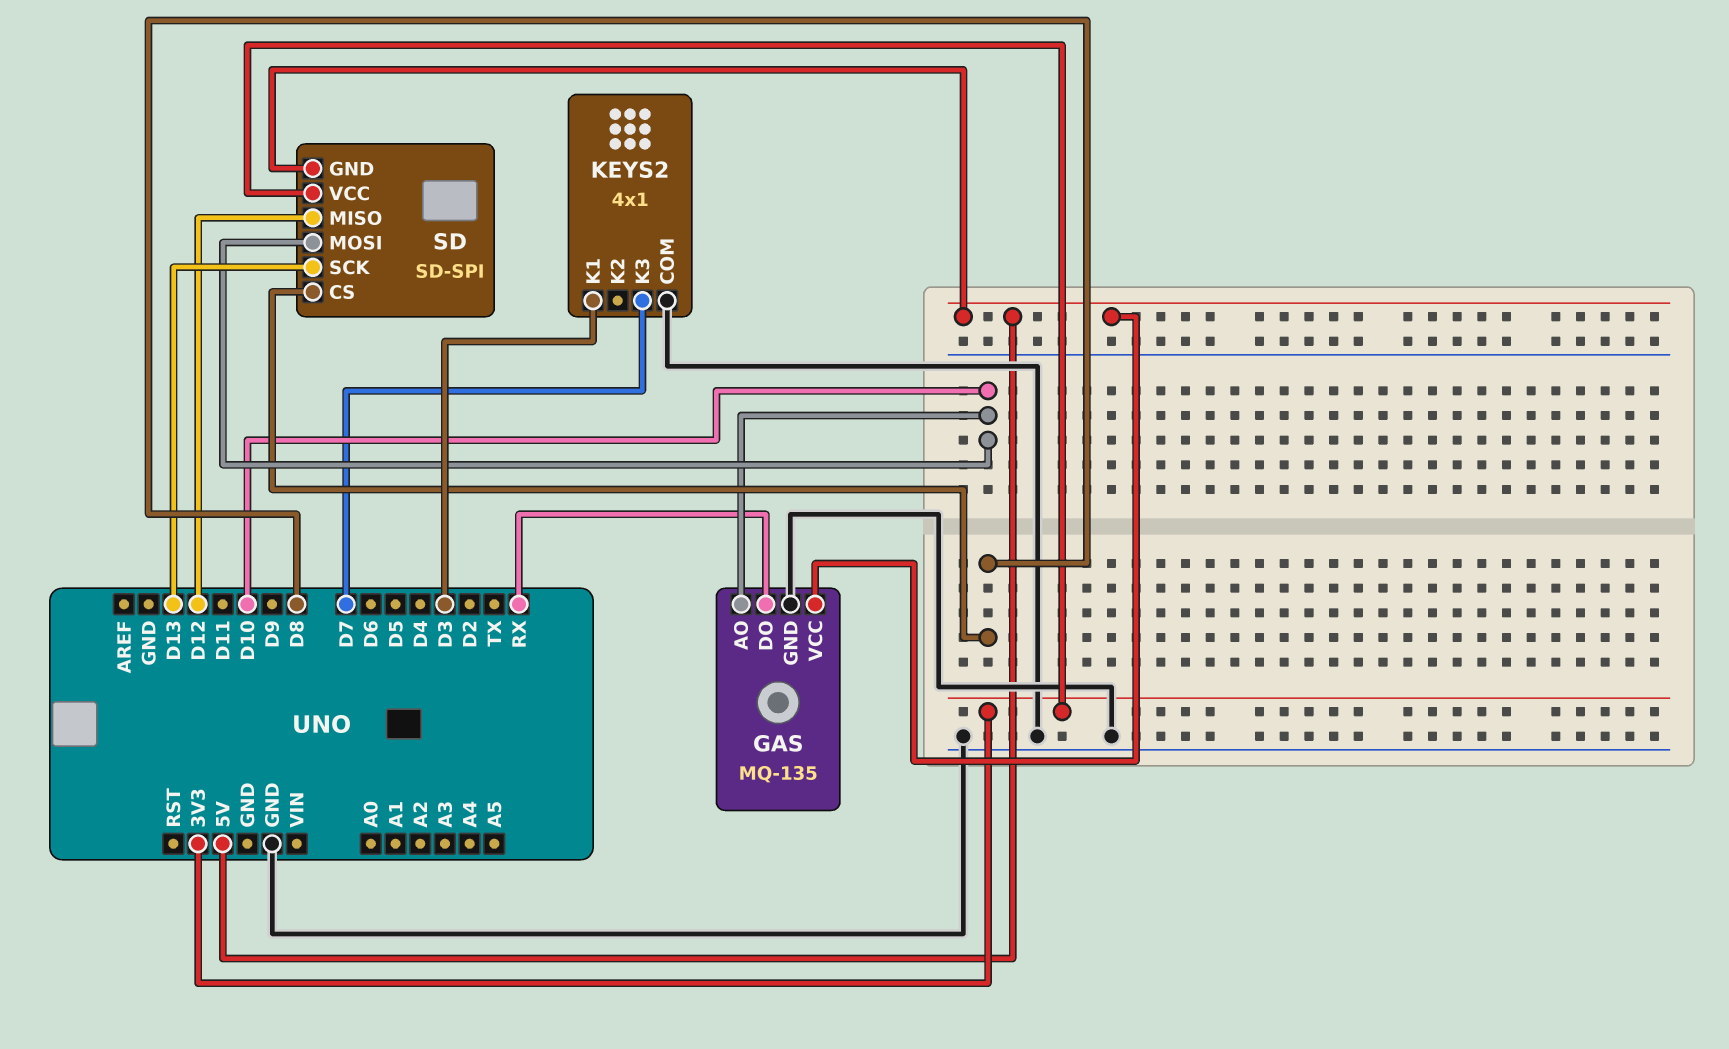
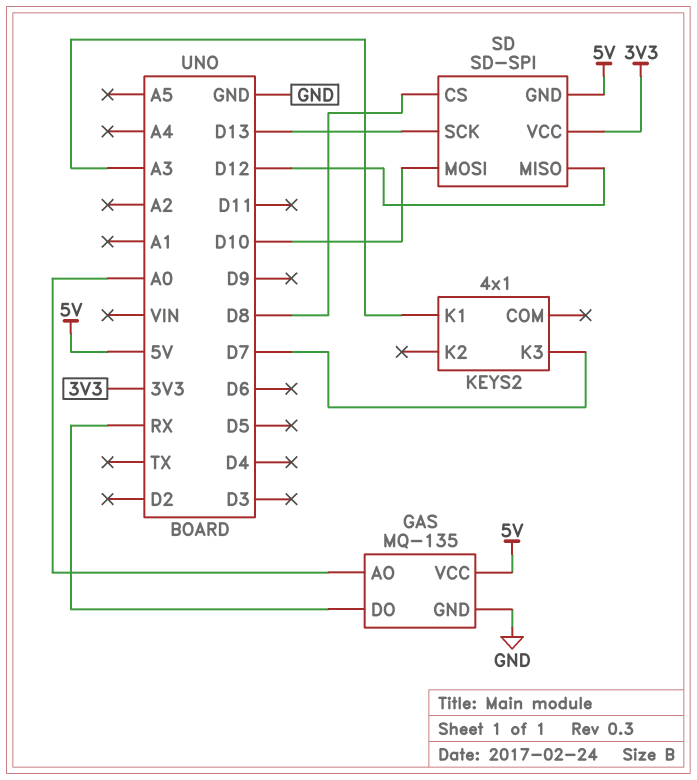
GAS pin AO: D10 -> A0
KEYS2 pin COM: GND -> none
KEYS2 pin K1: D3 -> A3

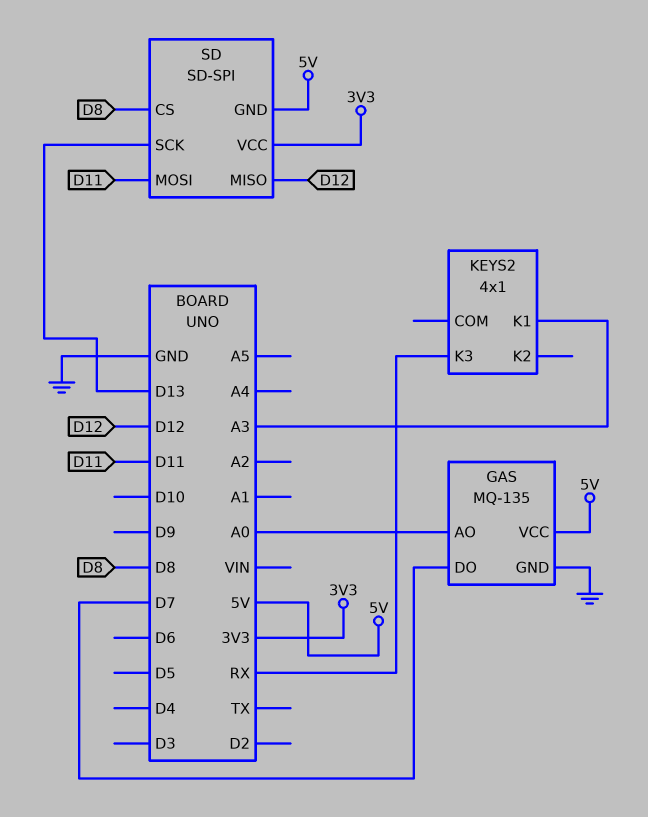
GAS pin DO: RX -> D7
KEYS2 pin K3: D7 -> RX
SD pin MOSI: D10 -> D11

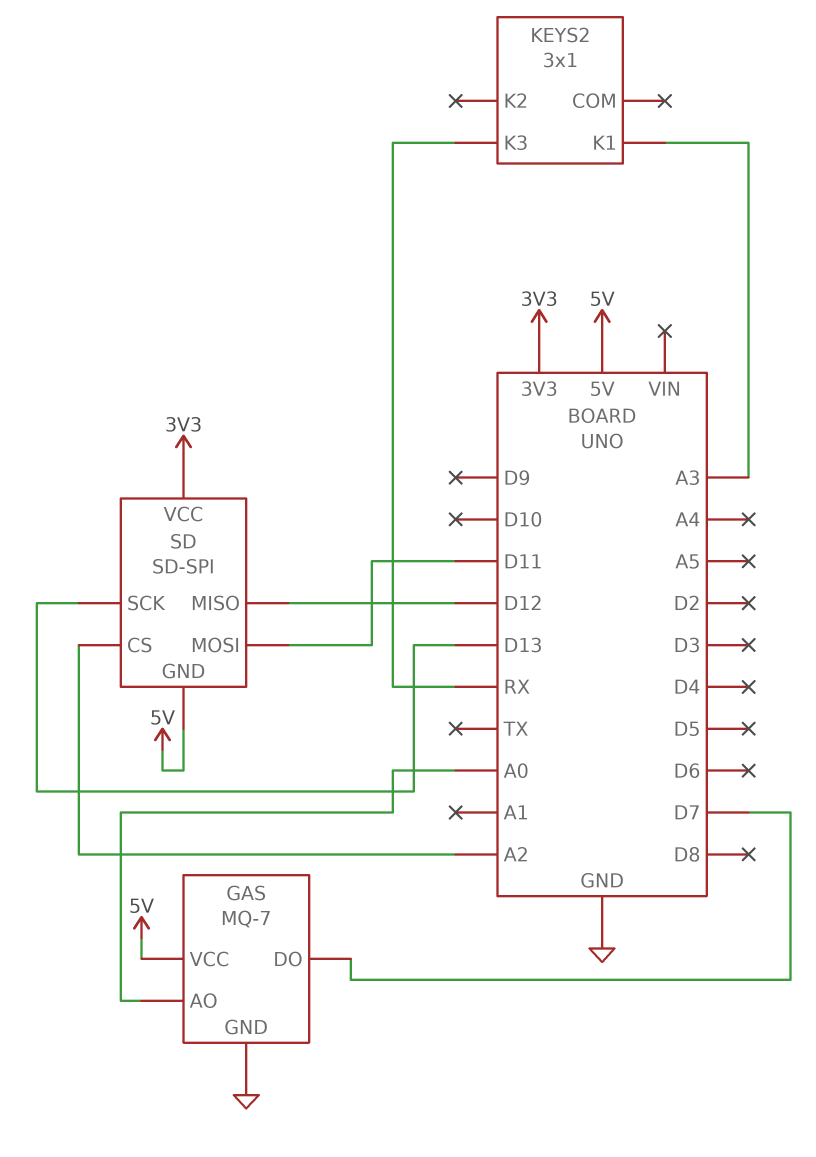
GAS: MQ-135 -> MQ-7
KEYS2: 4x1 -> 3x1
SD pin CS: D8 -> A2

